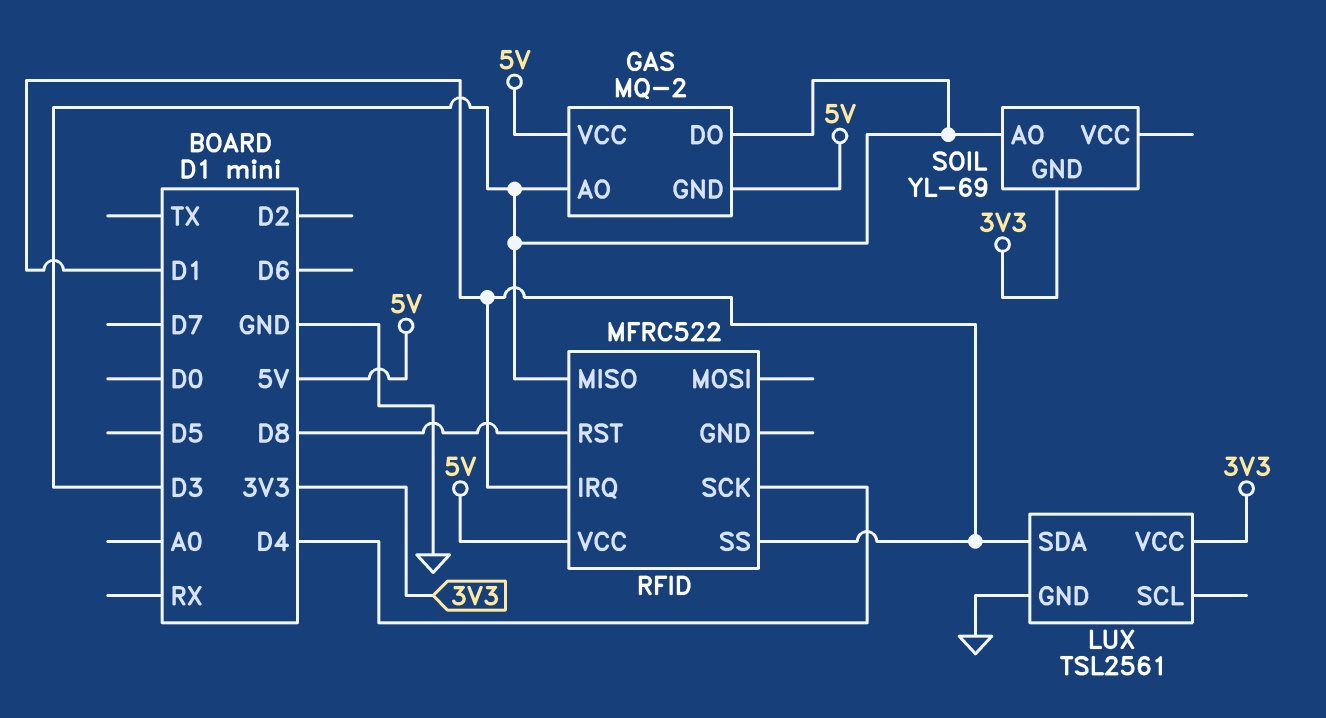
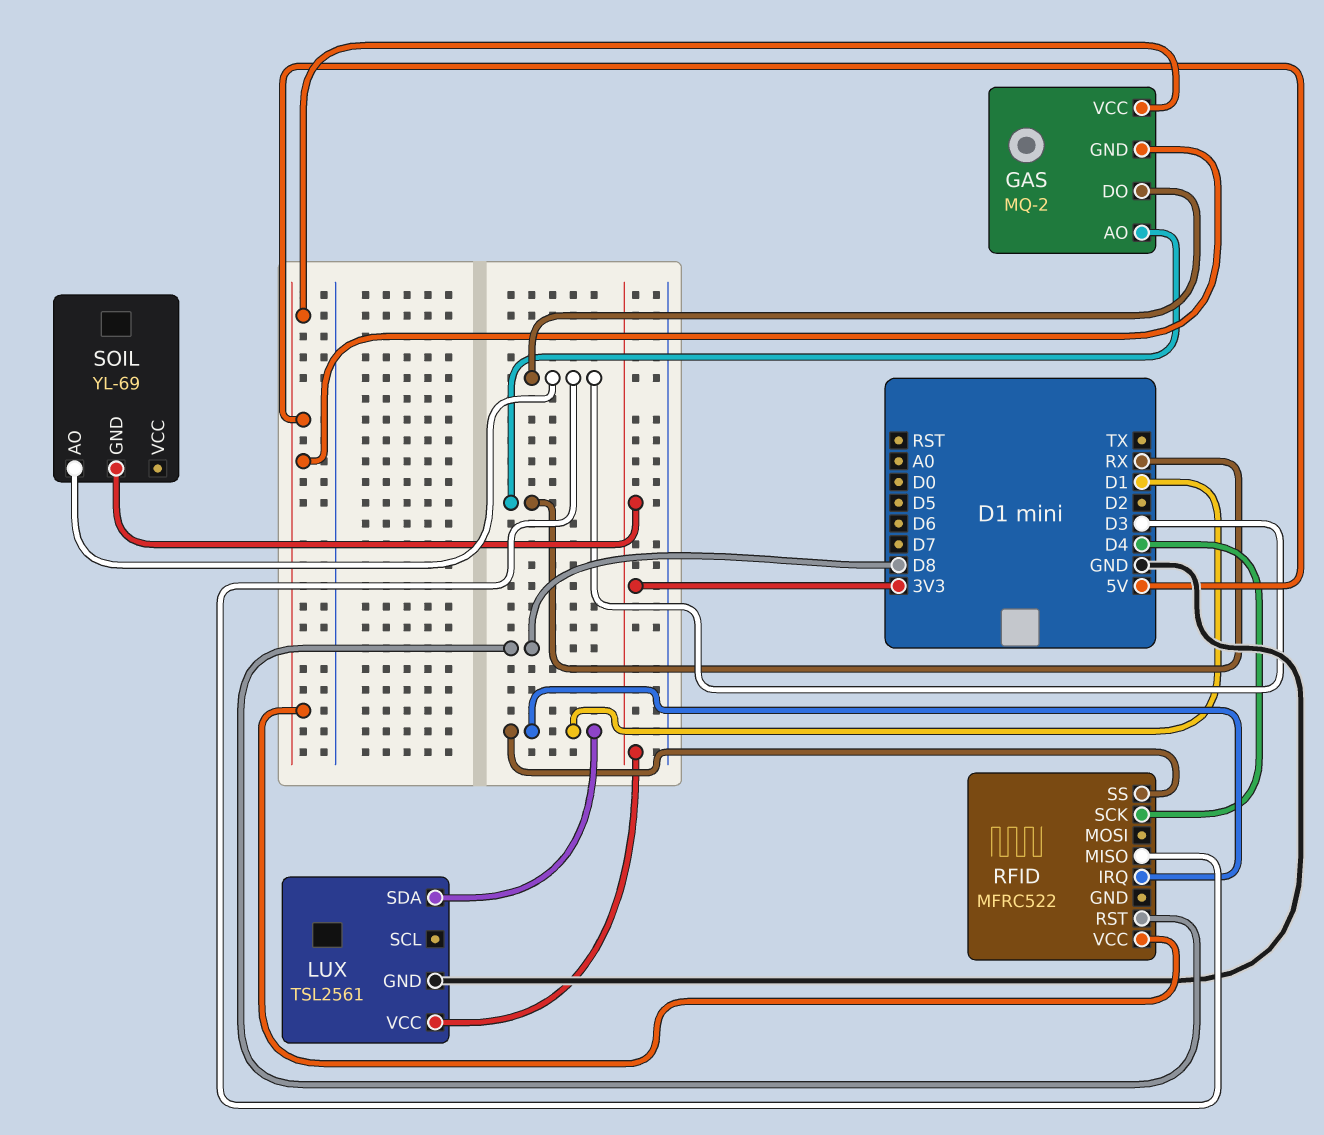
GAS pin AO: D3 -> RX

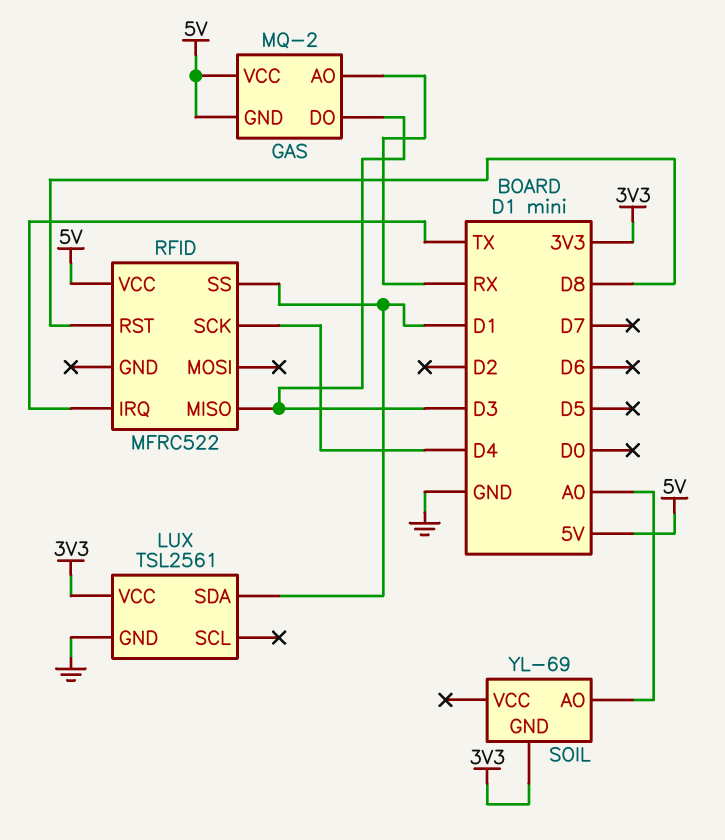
RFID pin IRQ: D1 -> TX
SOIL pin AO: D3 -> A0

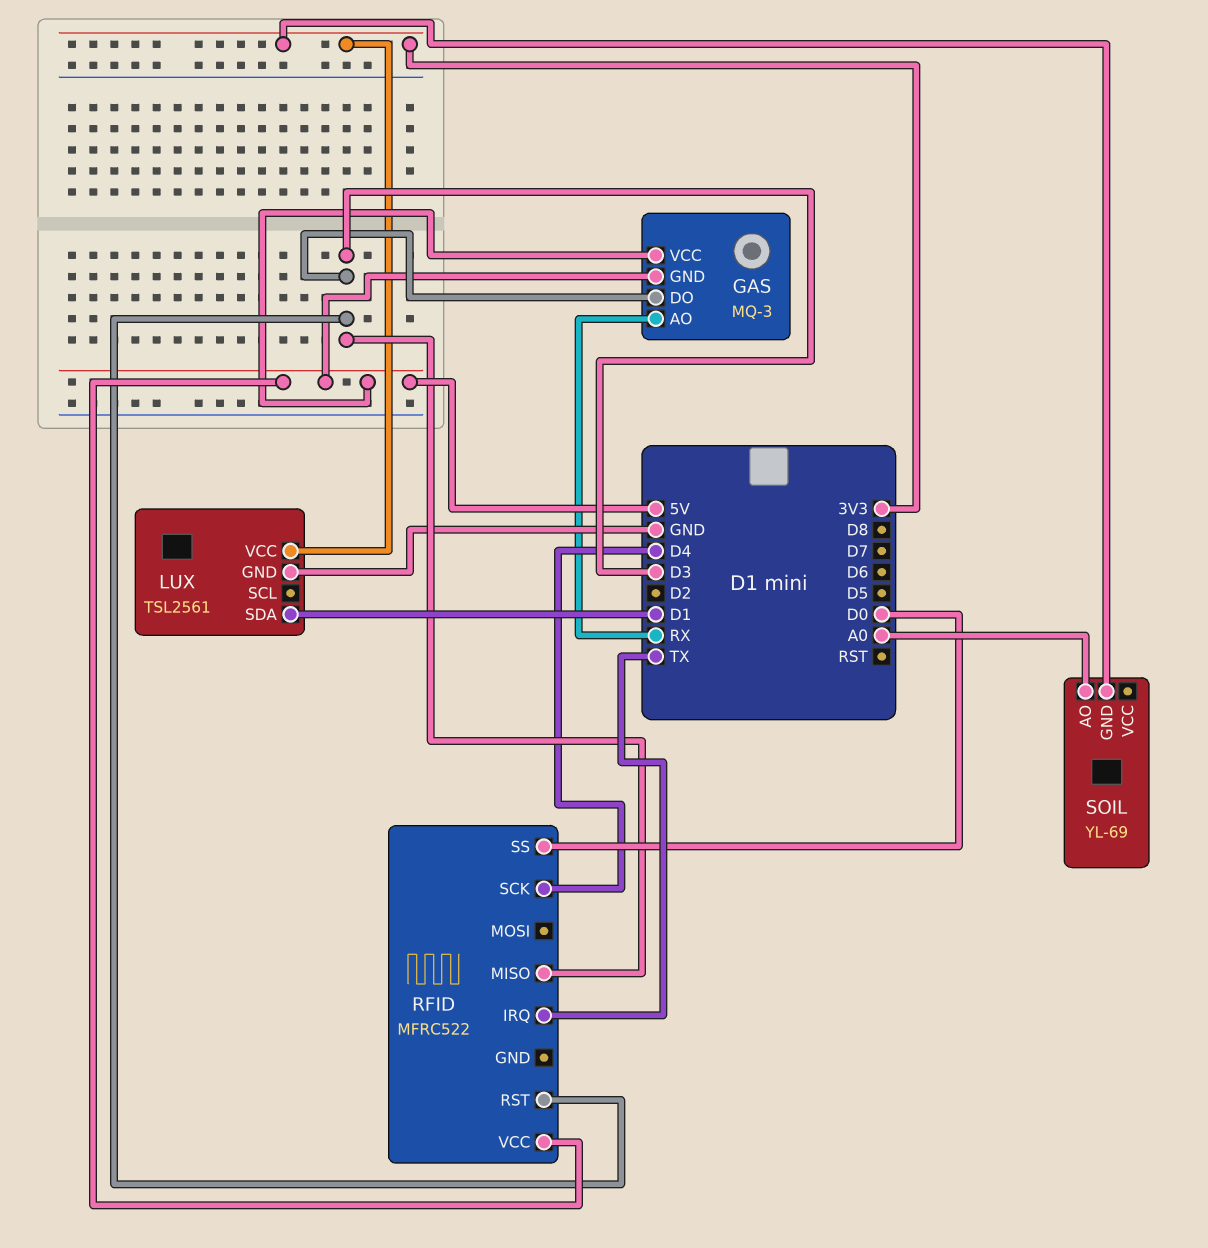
GAS: MQ-2 -> MQ-3
RFID pin RST: D8 -> D3
RFID pin SS: D1 -> D0

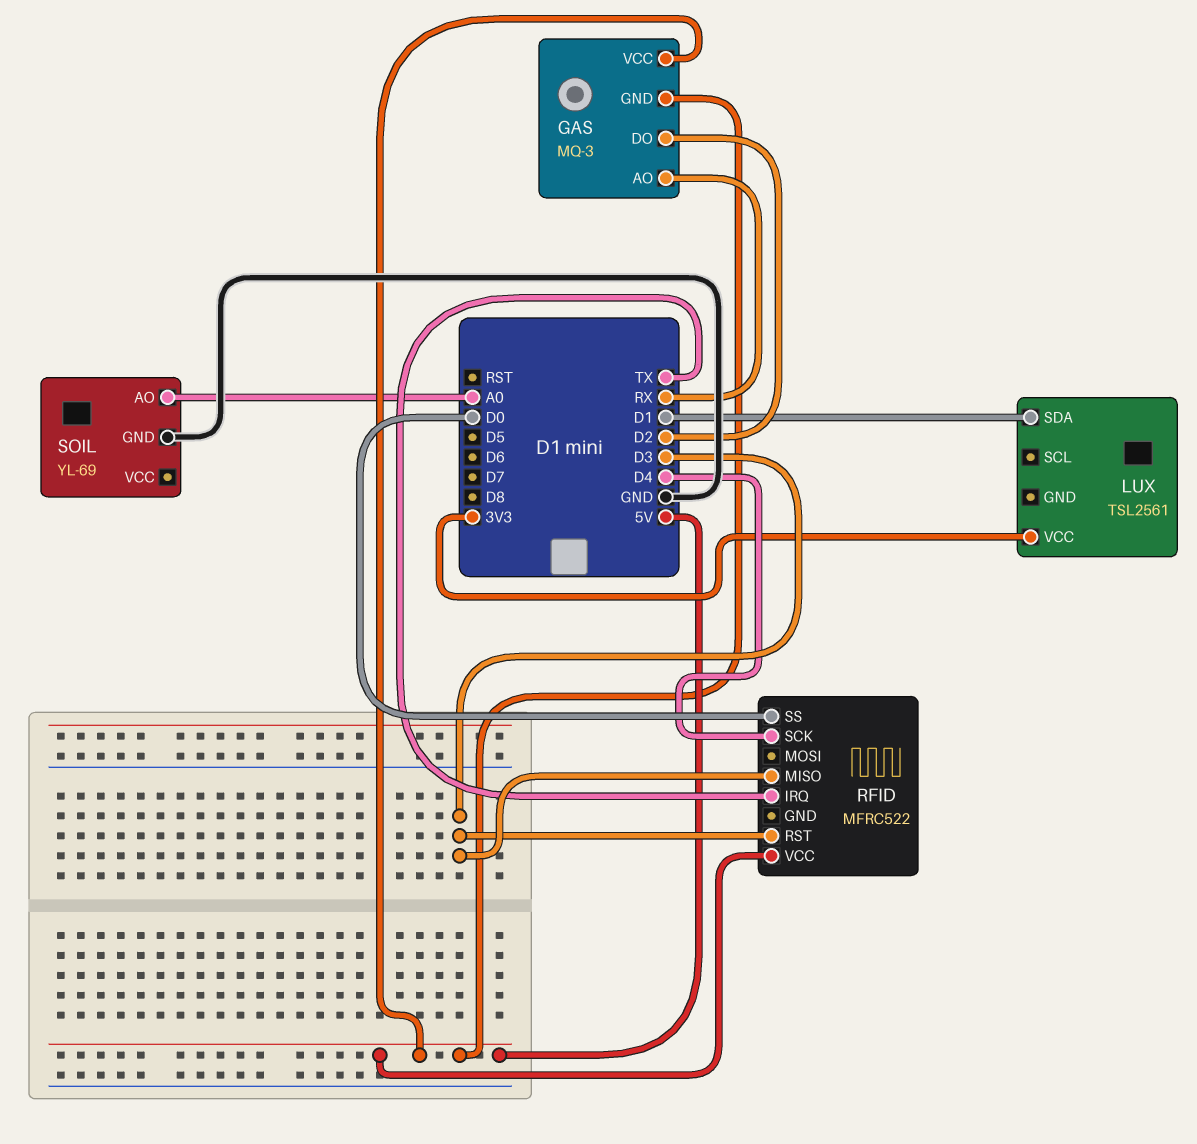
GAS pin DO: D3 -> D2
LUX pin GND: GND -> none
SOIL pin GND: 3V3 -> GND

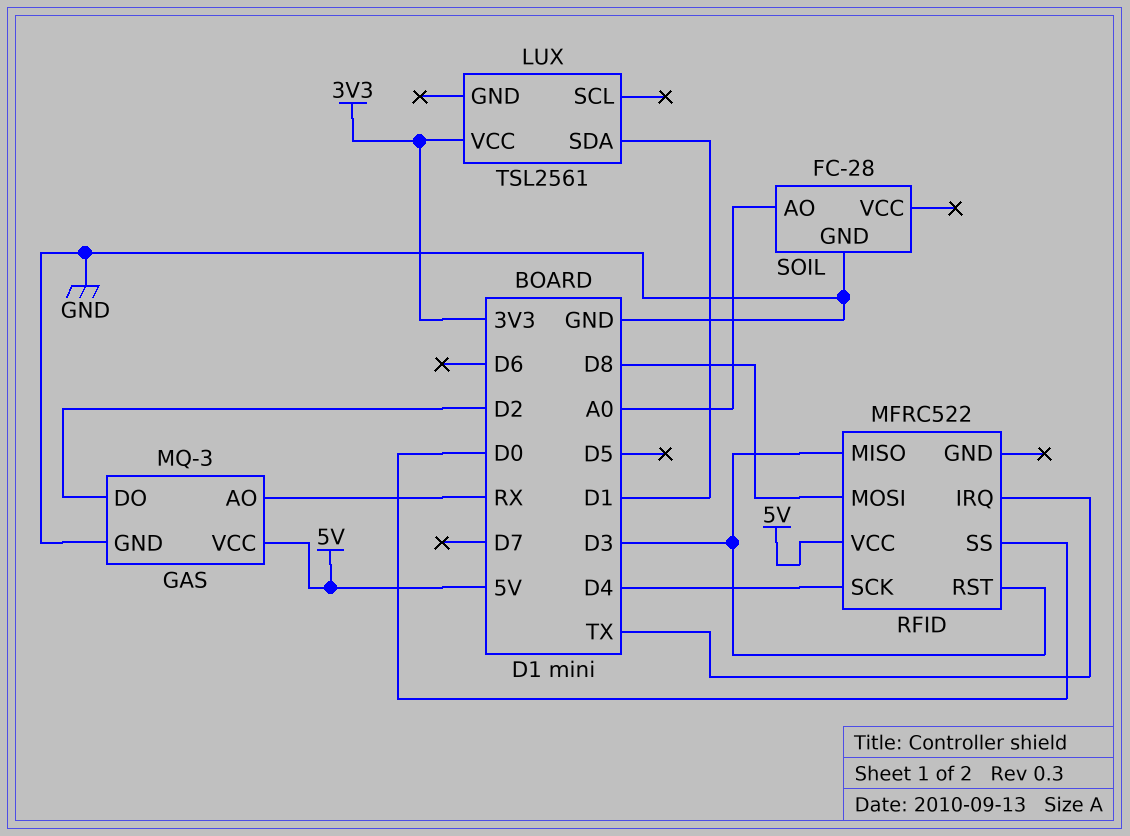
GAS pin GND: 5V -> GND
RFID pin MOSI: none -> D8
SOIL: YL-69 -> FC-28

